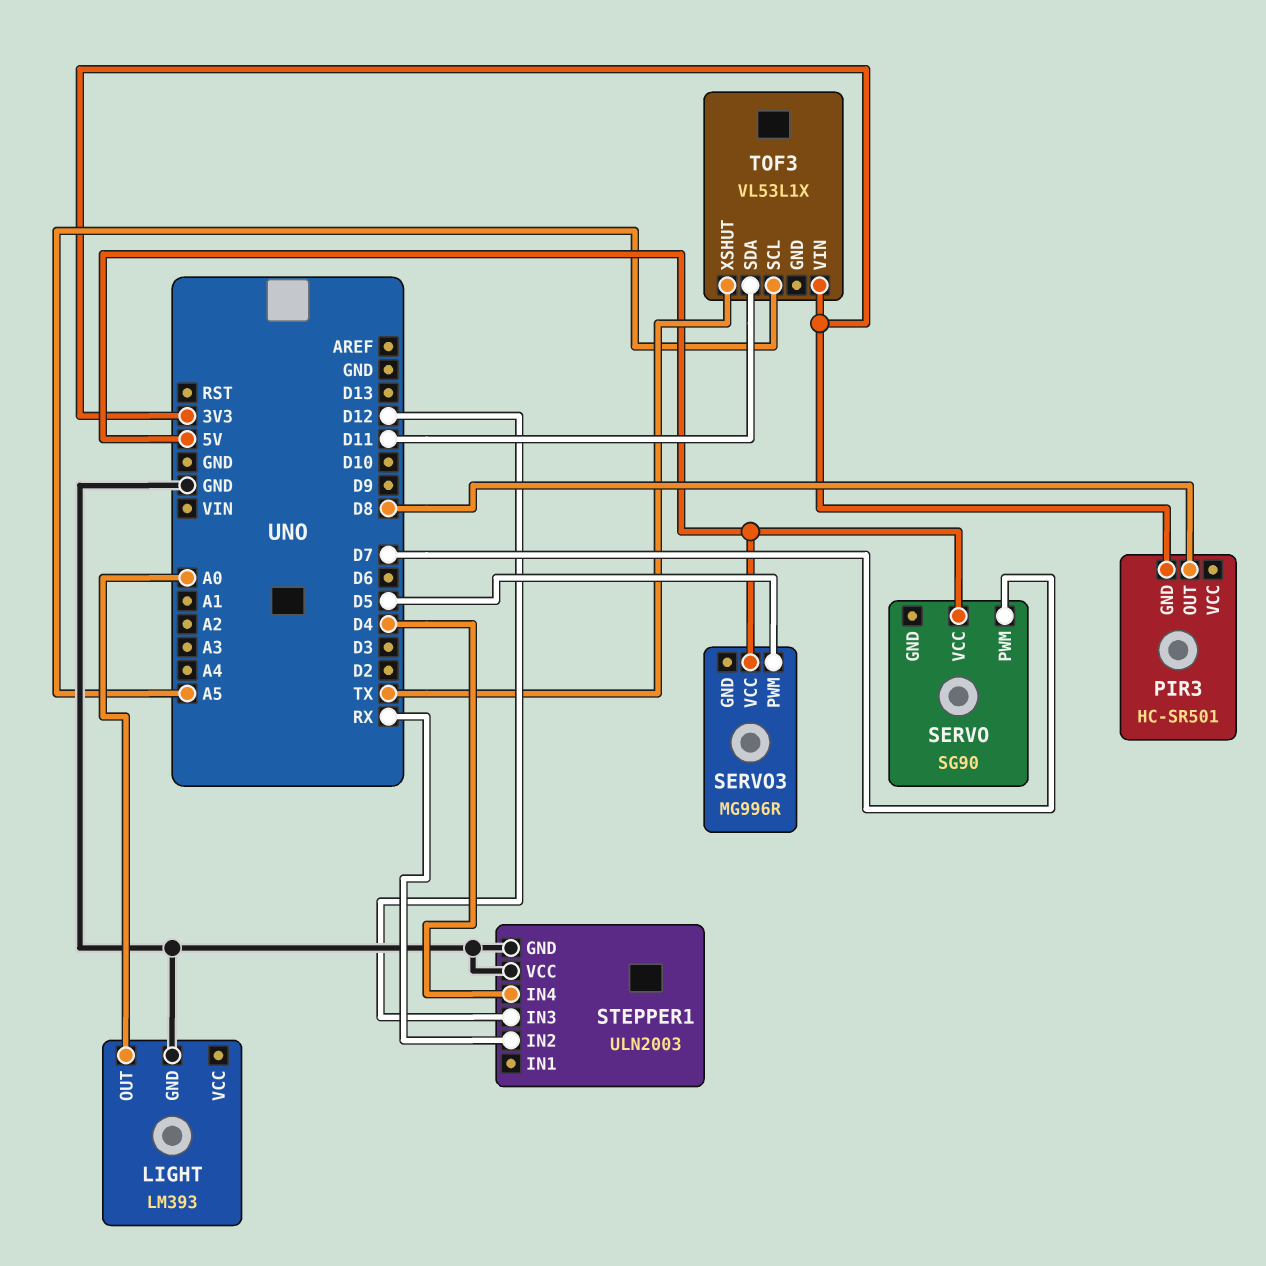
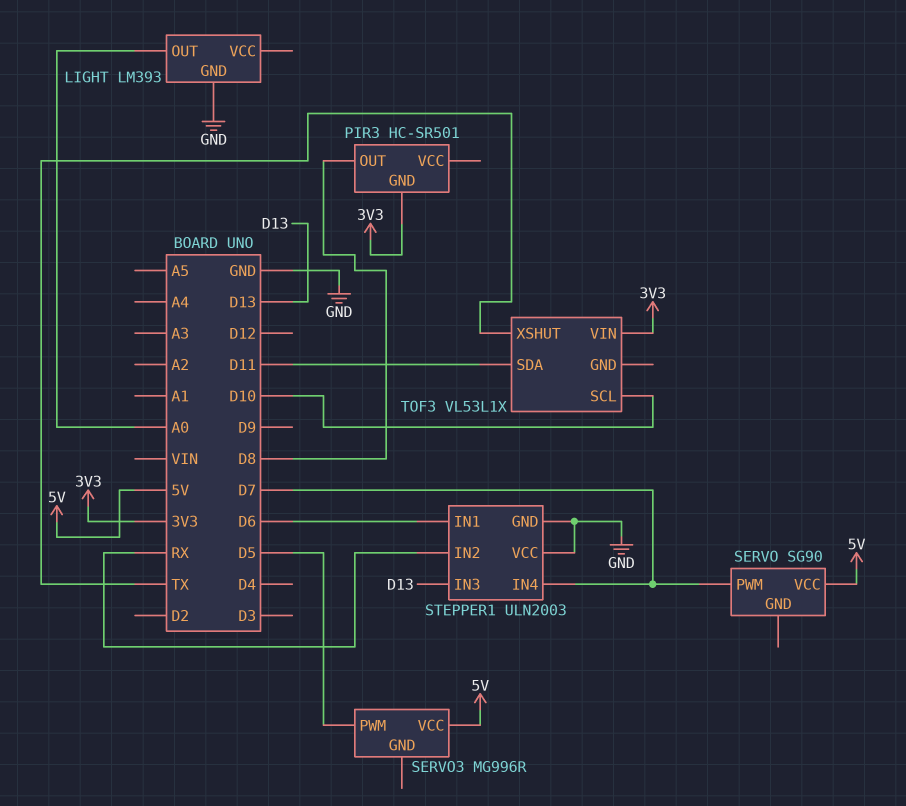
STEPPER1 pin IN1: none -> D6
STEPPER1 pin IN3: D12 -> D13
STEPPER1 pin IN4: D4 -> D7
TOF3 pin SCL: A5 -> D10

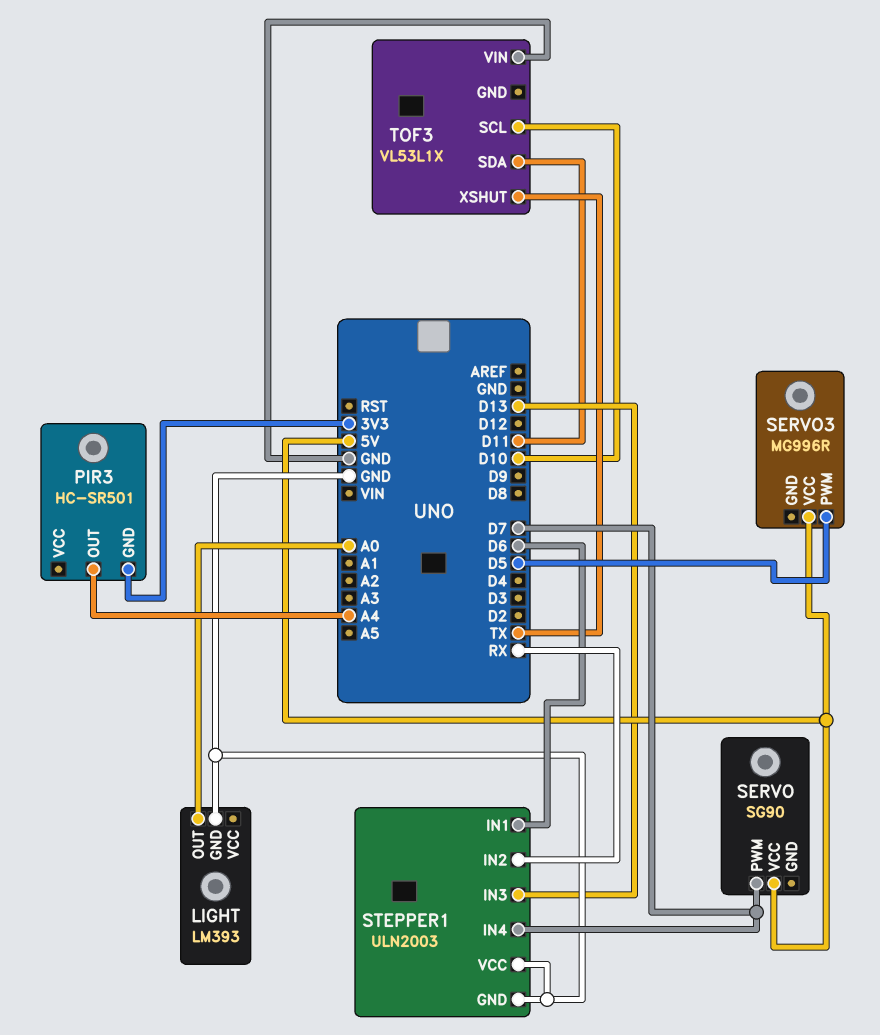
PIR3 pin OUT: D8 -> A4
TOF3 pin VIN: 3V3 -> GND

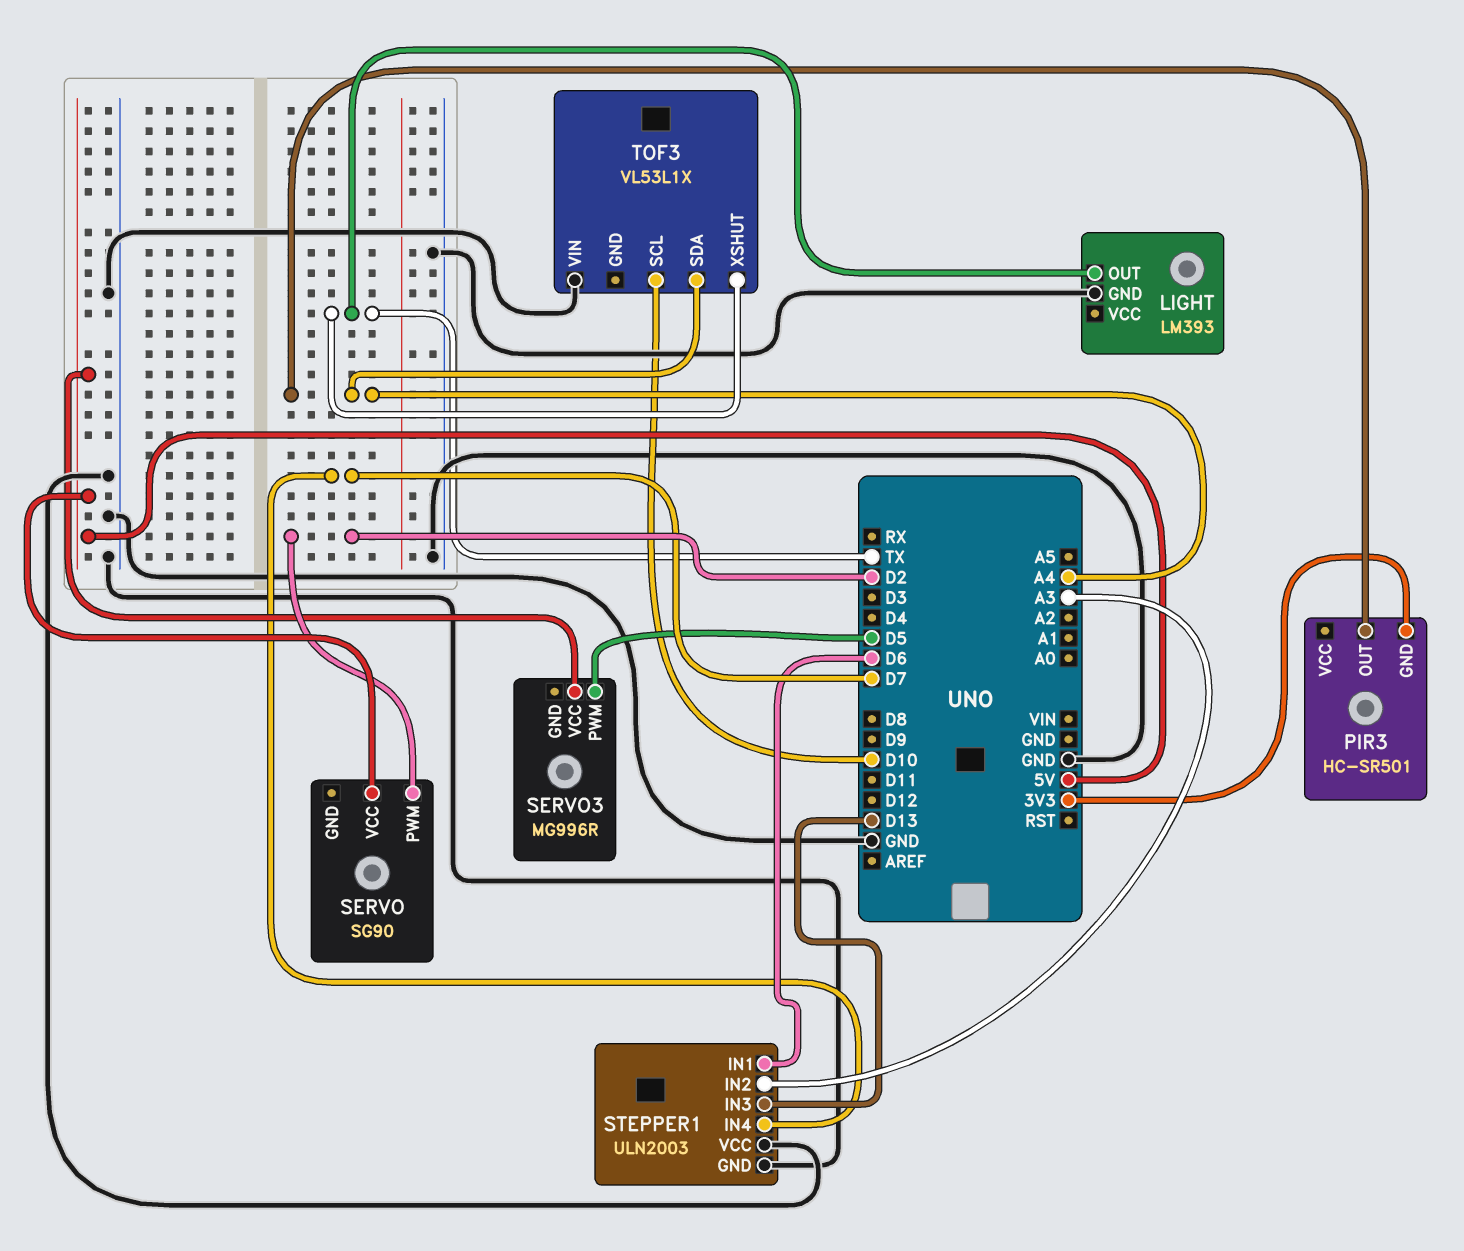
LIGHT pin OUT: A0 -> TX
SERVO pin PWM: D7 -> D2
STEPPER1 pin IN2: RX -> A3
TOF3 pin SDA: D11 -> A4

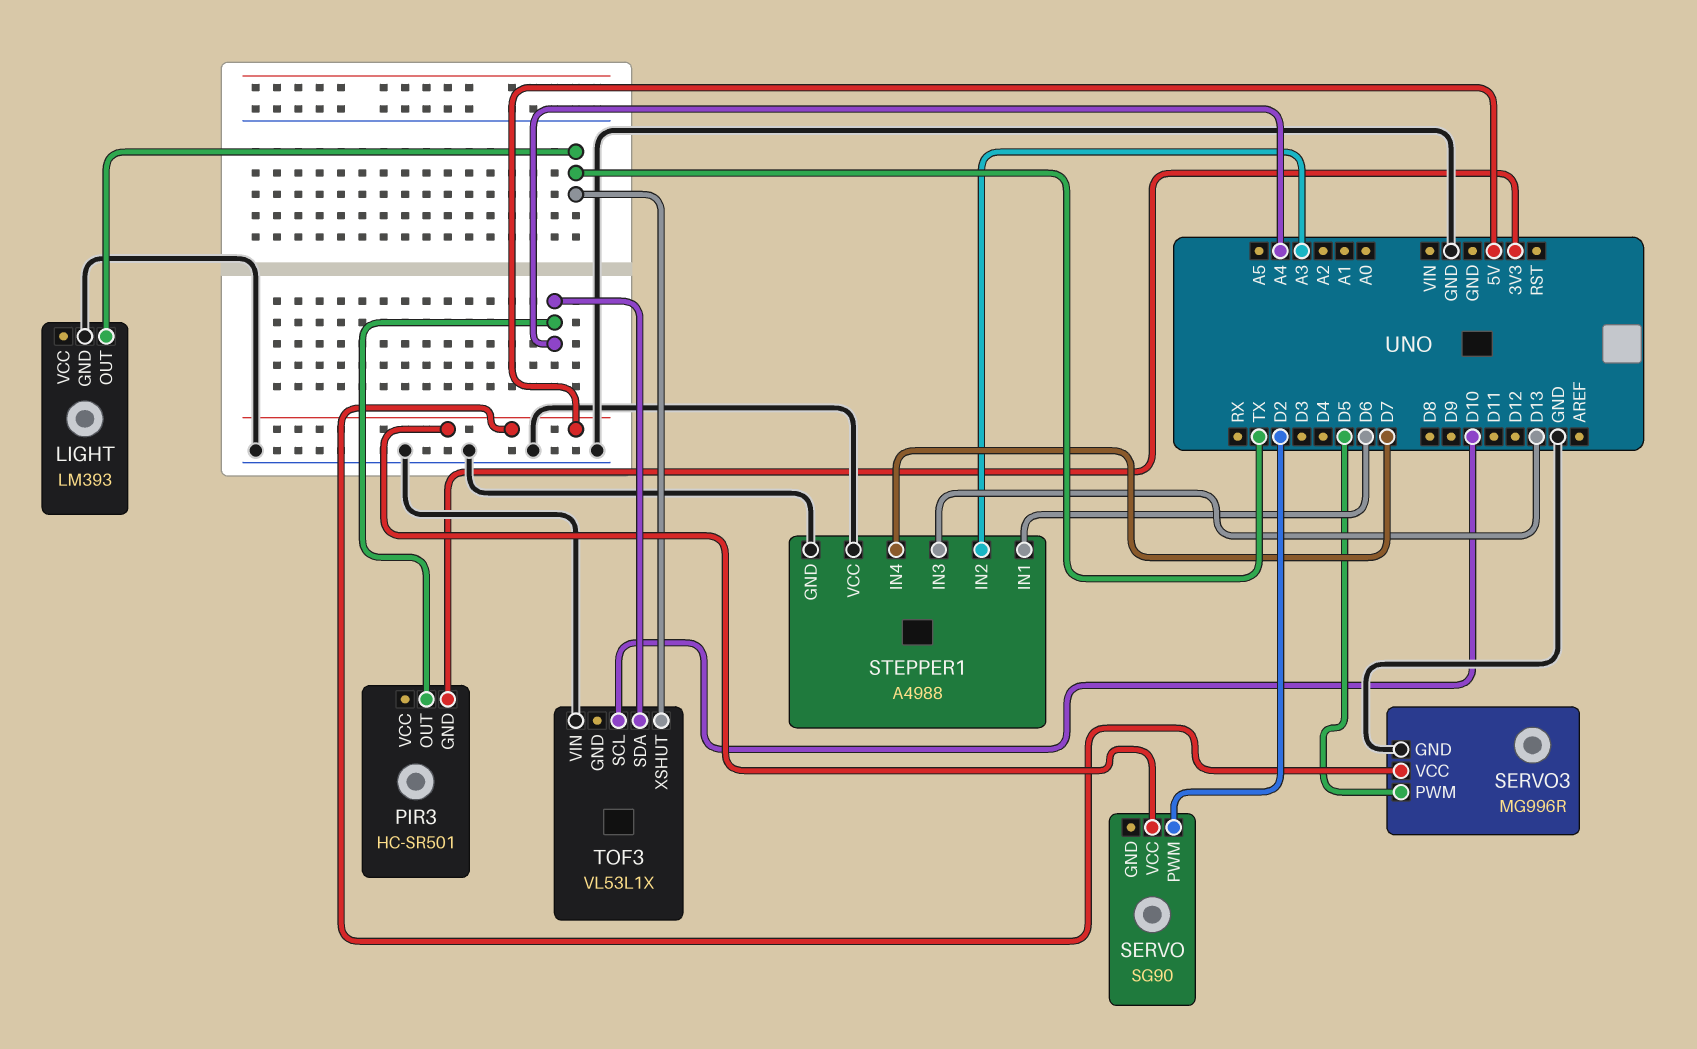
SERVO3 pin GND: none -> GND
STEPPER1: ULN2003 -> A4988

